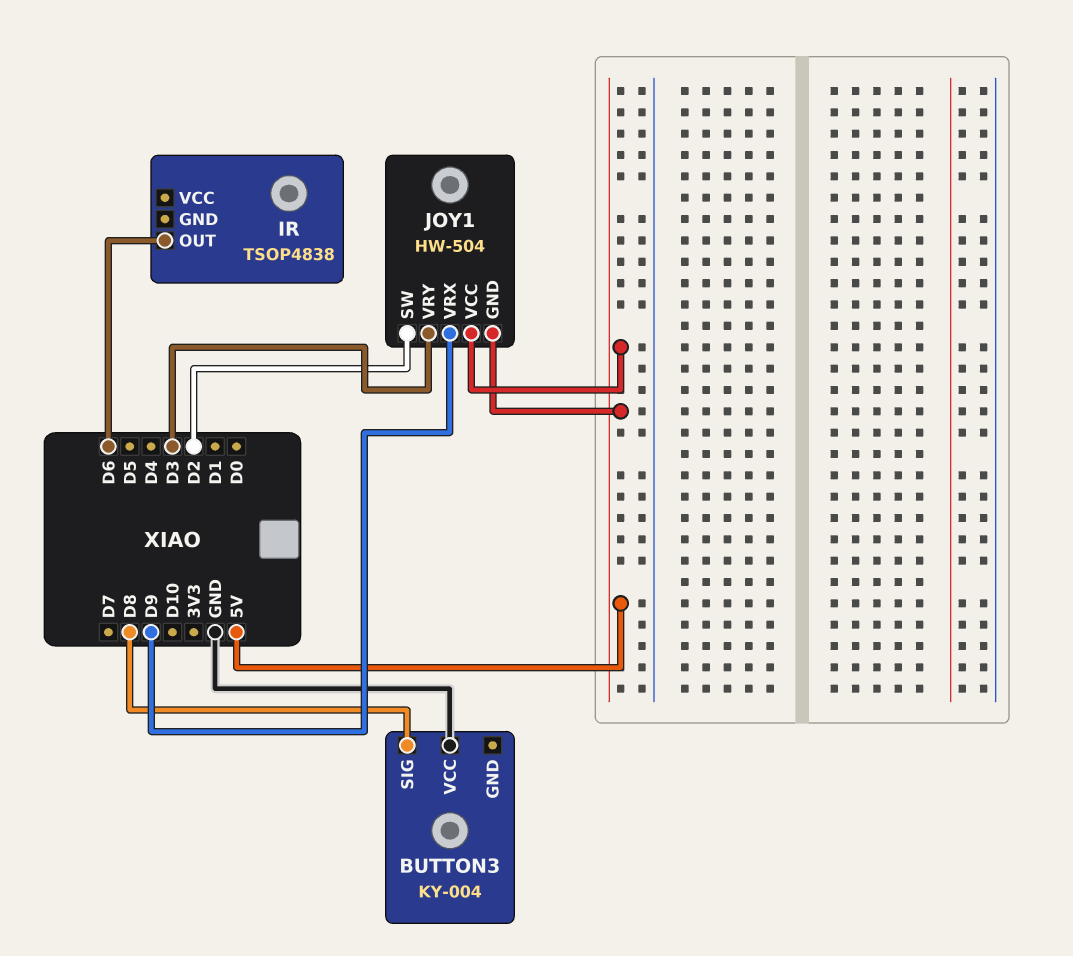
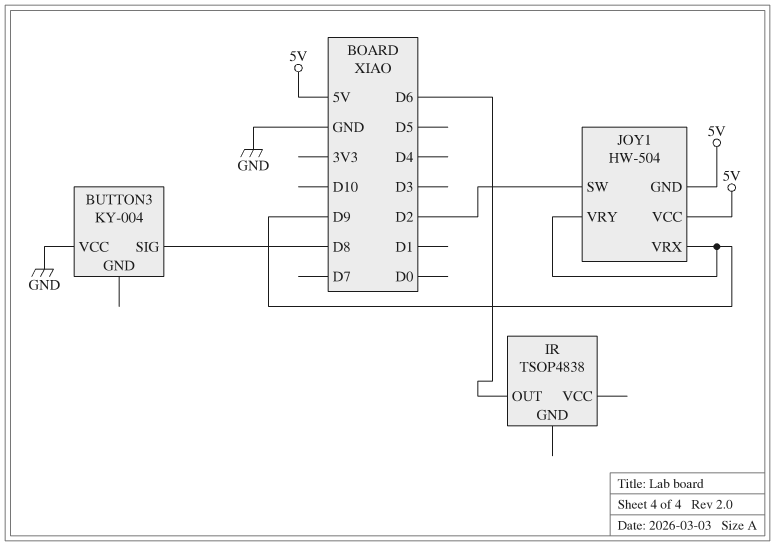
JOY1 pin VRY: D3 -> D9

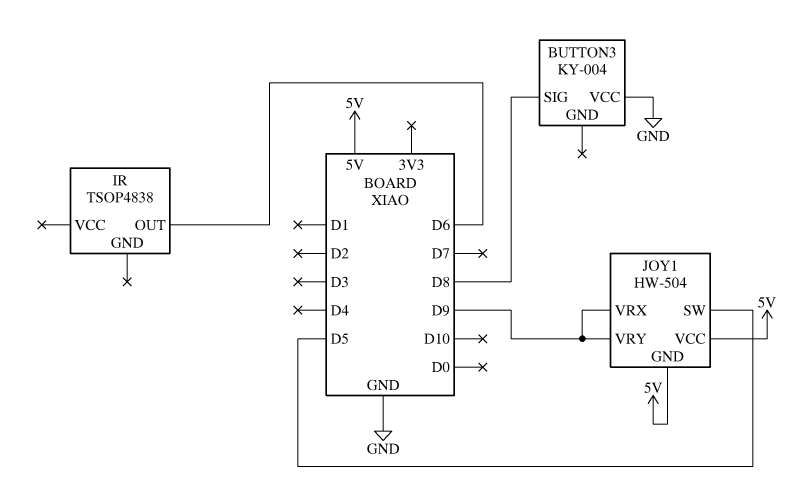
JOY1 pin SW: D2 -> D5

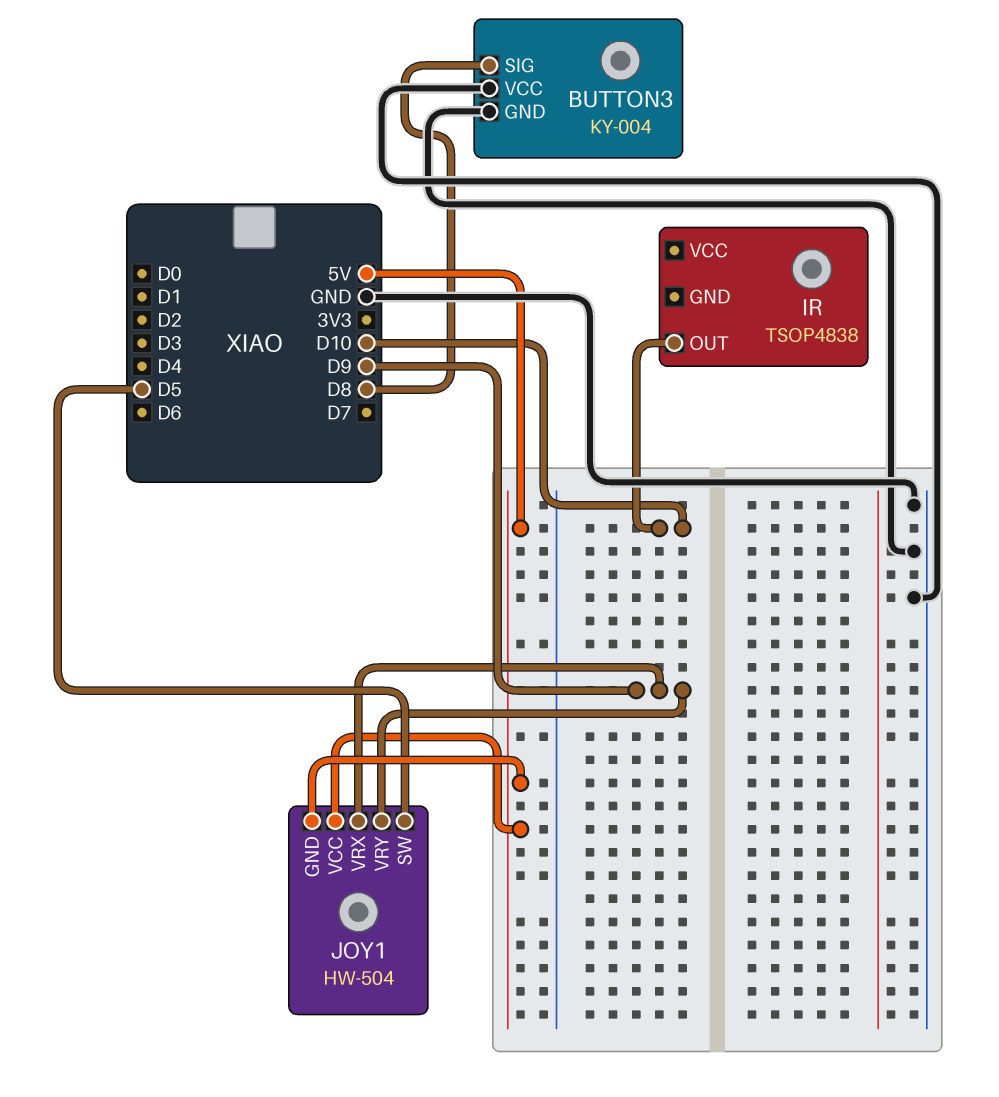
BUTTON3 pin GND: none -> GND
IR pin OUT: D6 -> D10

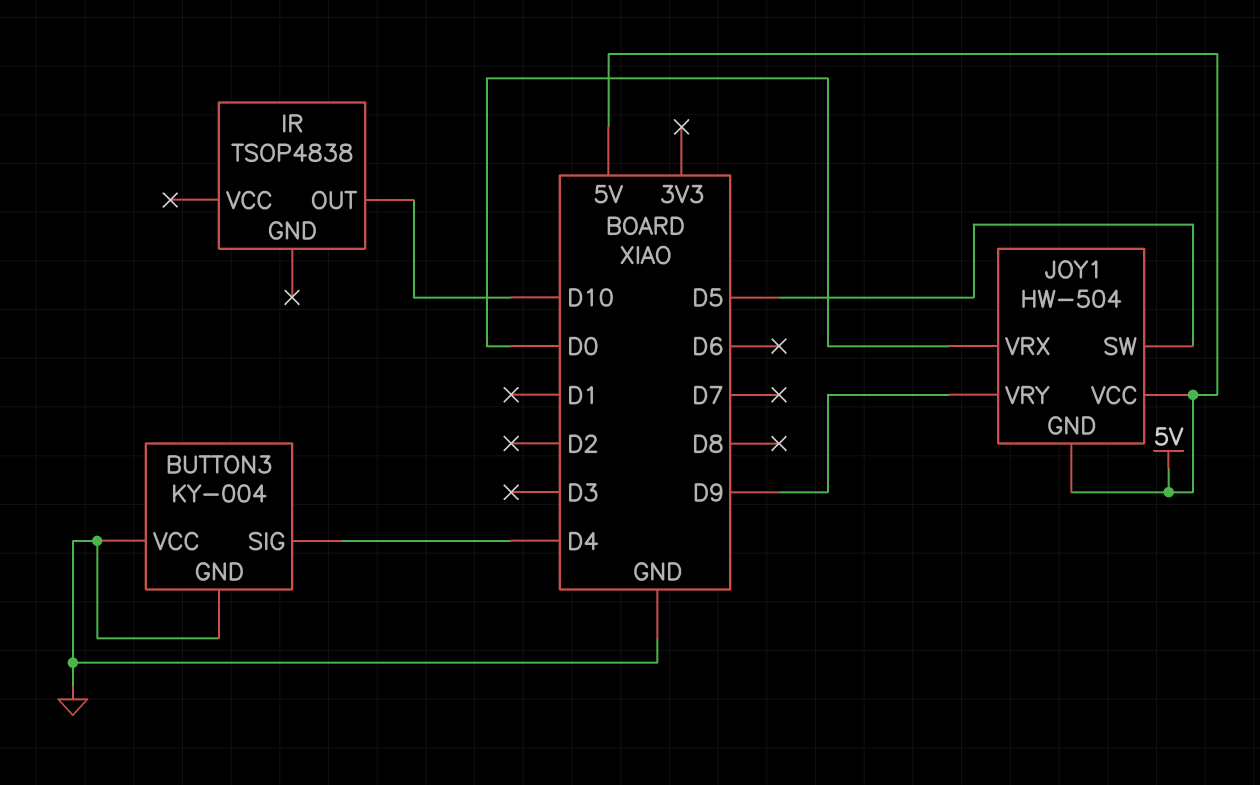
BUTTON3 pin SIG: D8 -> D4
JOY1 pin VRX: D9 -> D0

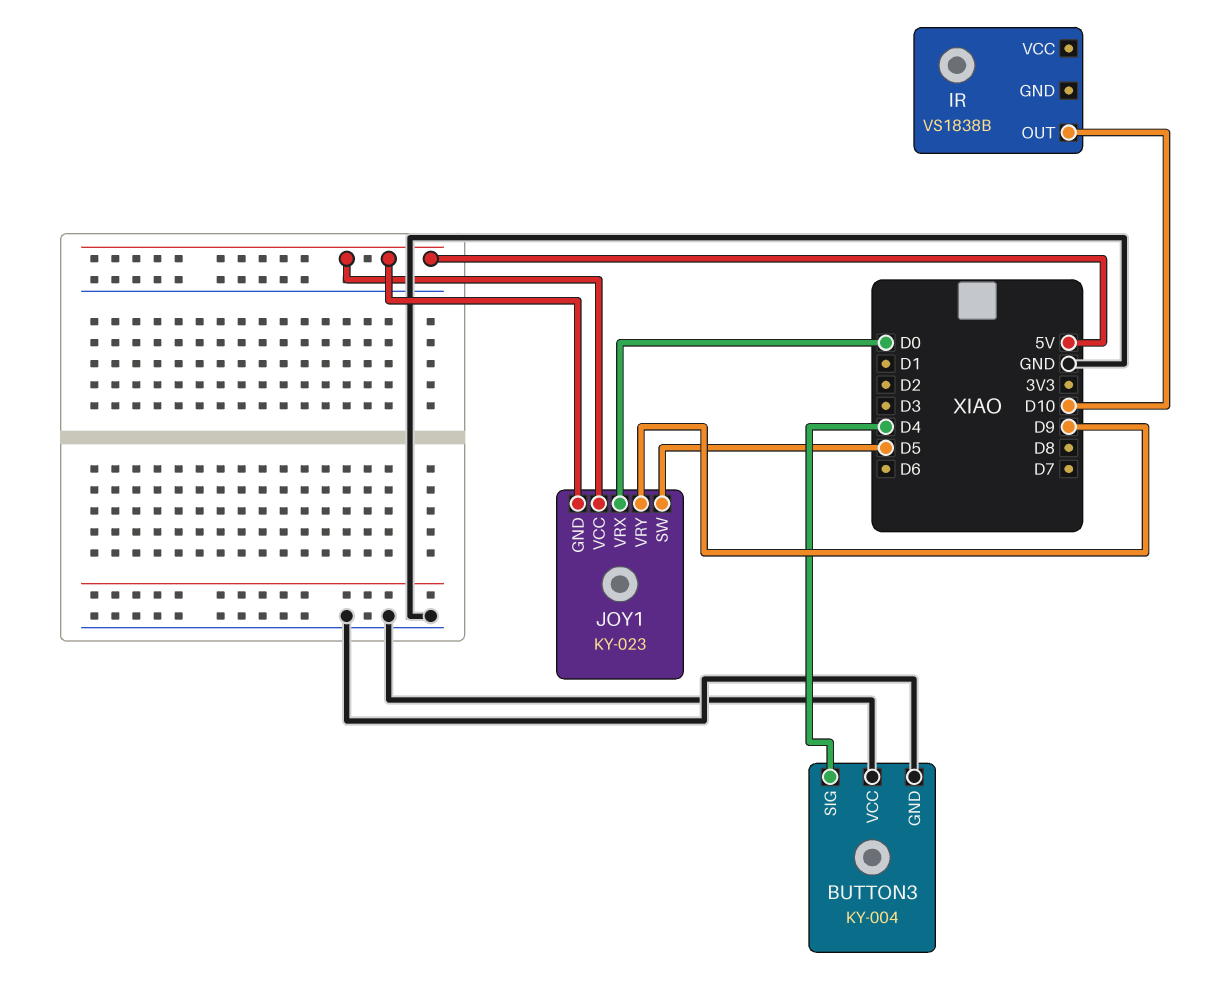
IR: TSOP4838 -> VS1838B
JOY1: HW-504 -> KY-023

